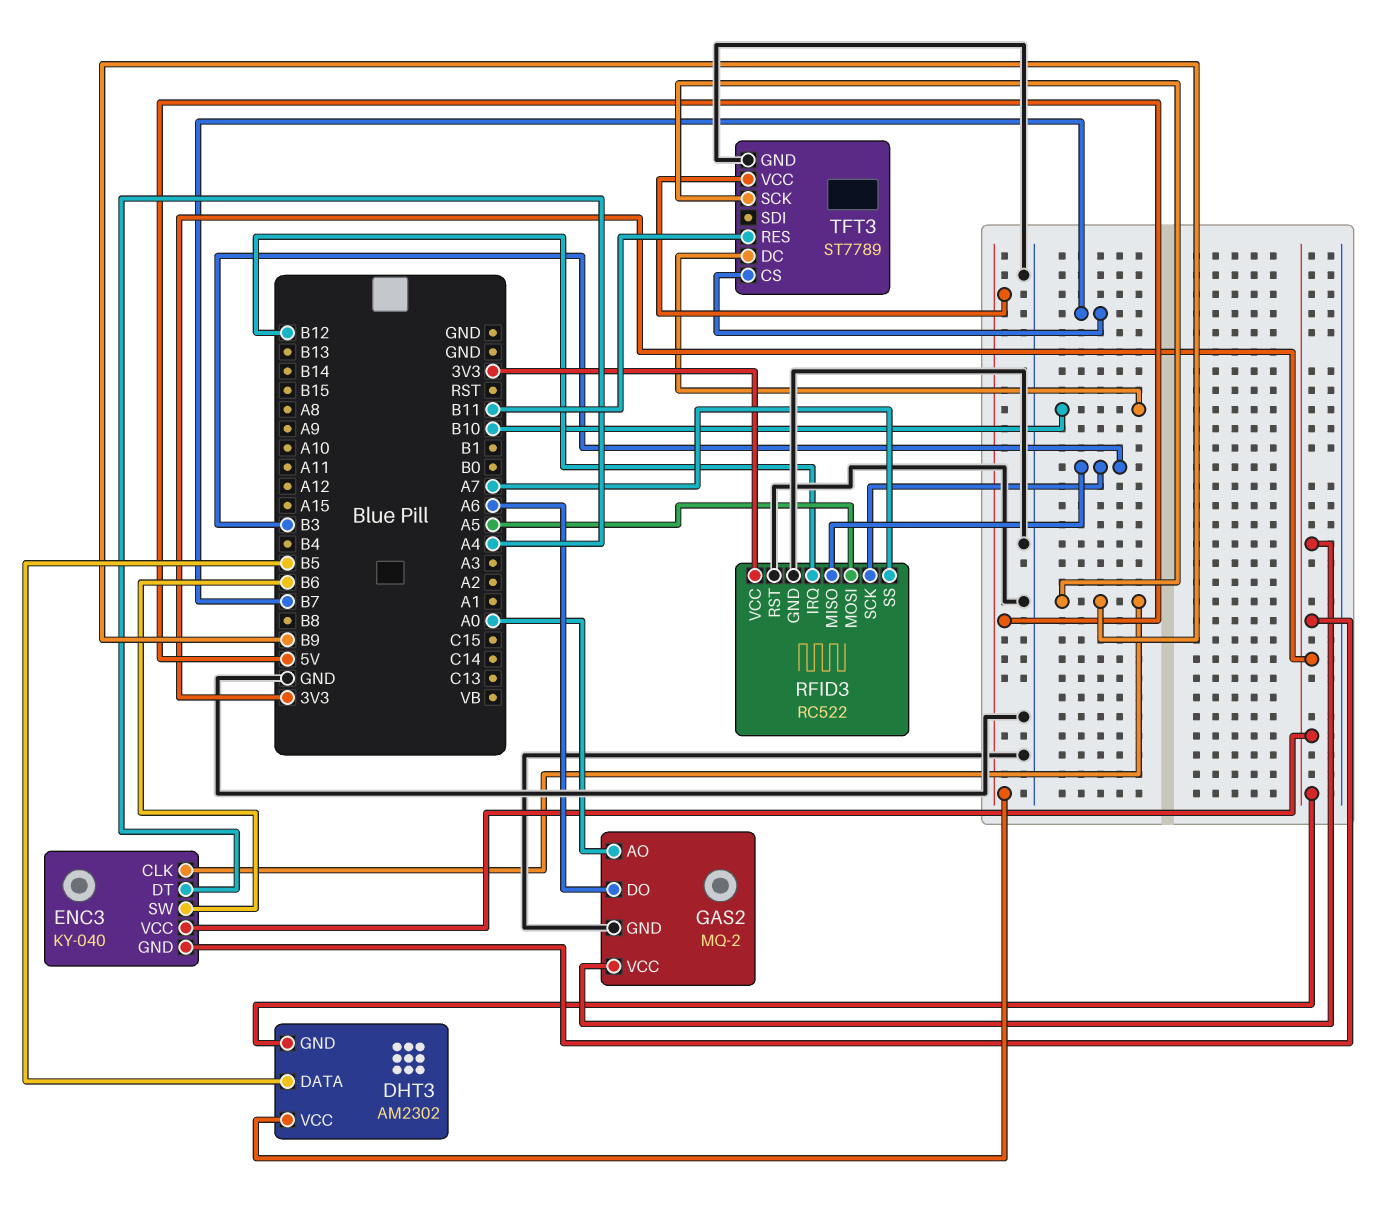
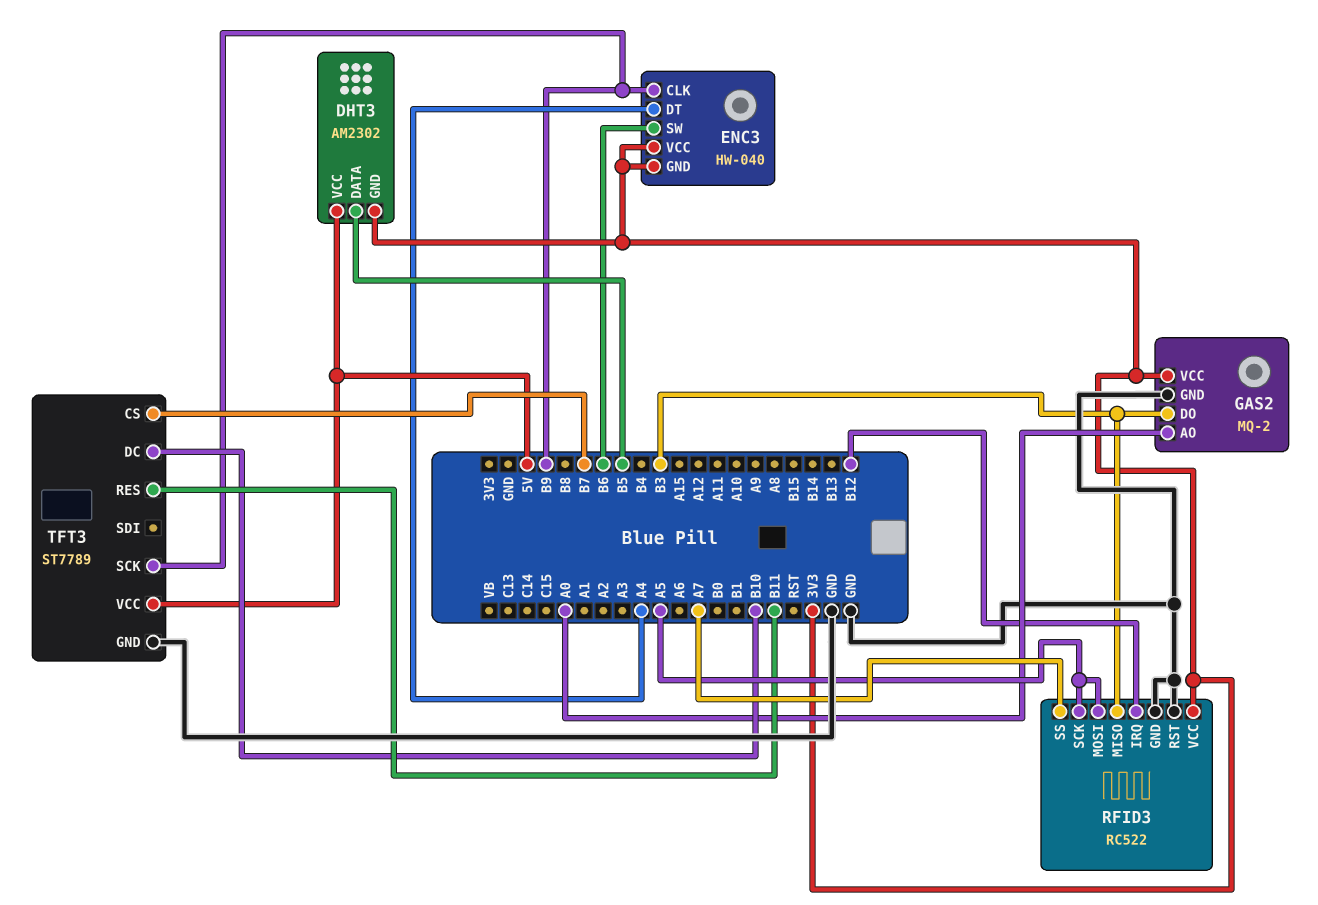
ENC3: KY-040 -> HW-040
GAS2 pin DO: A6 -> B3
RFID3 pin SCK: B3 -> A5

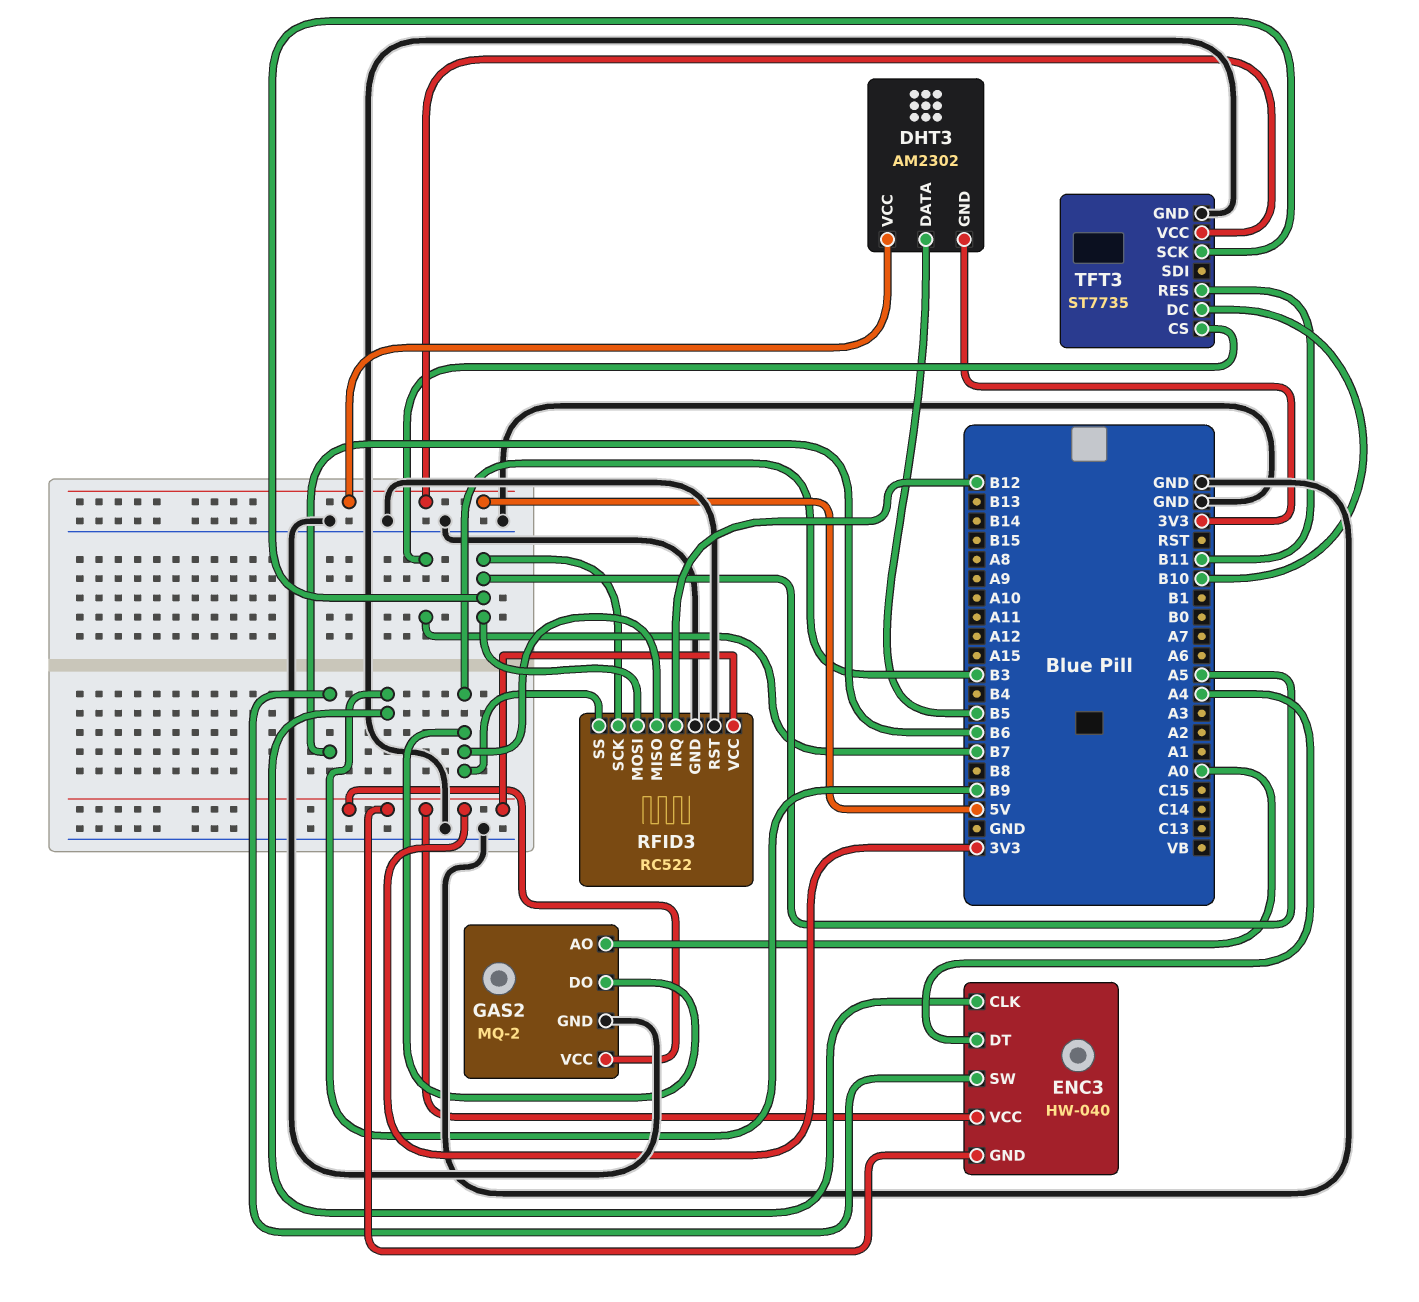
RFID3 pin SS: A7 -> B3
TFT3: ST7789 -> ST7735
TFT3 pin SCK: B9 -> A5

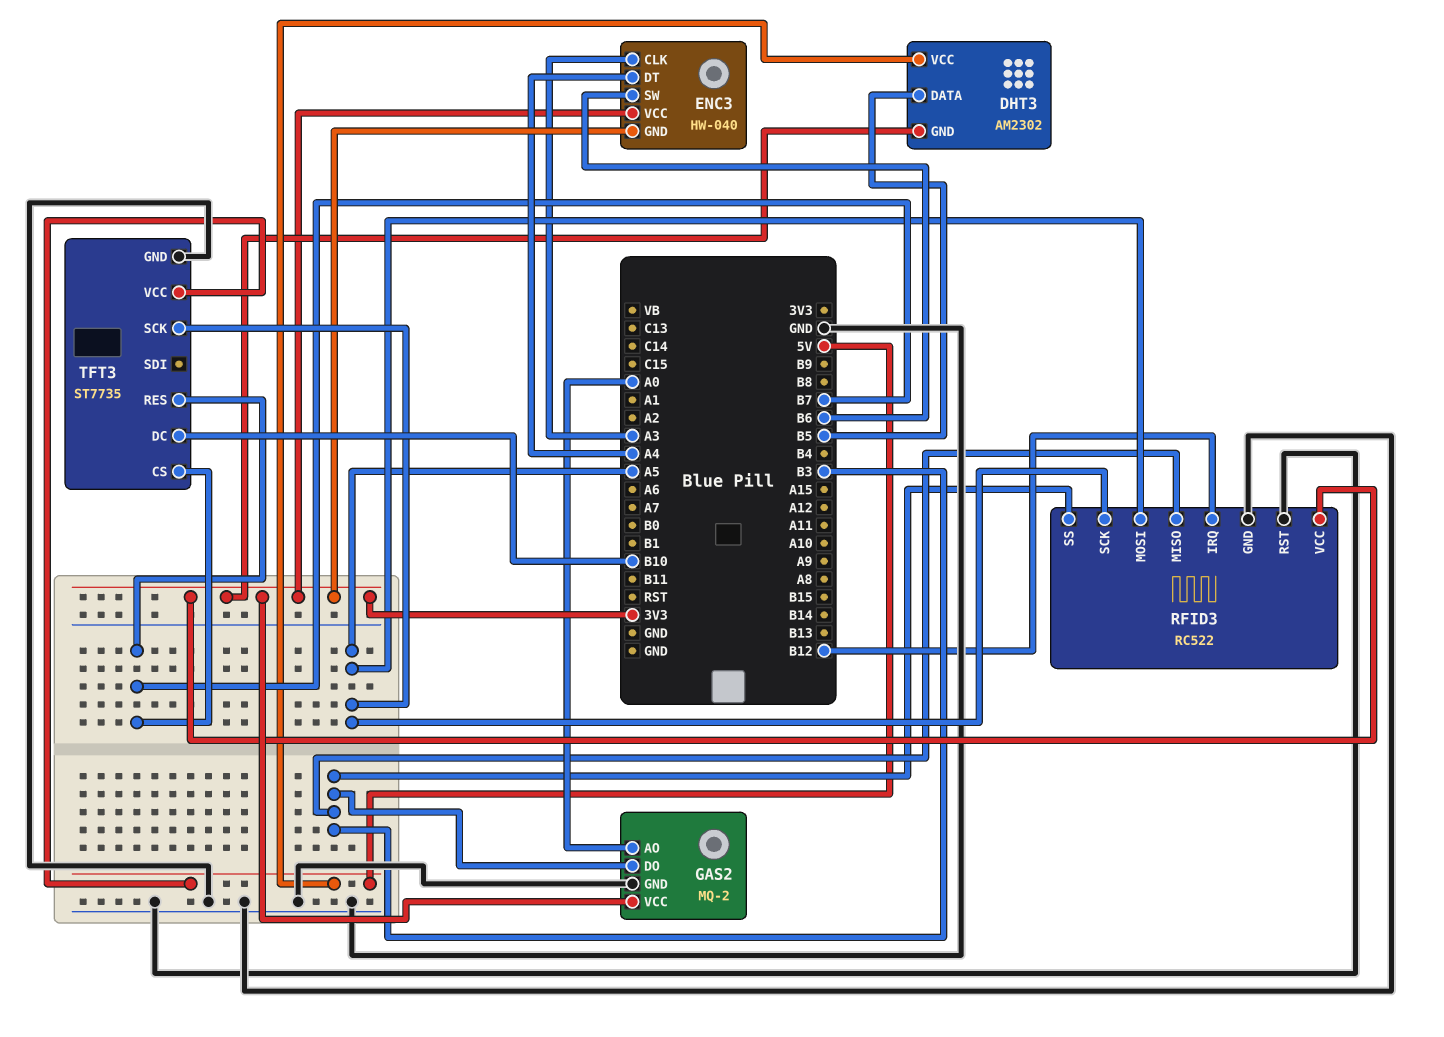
ENC3 pin CLK: B9 -> A3
TFT3 pin RES: B11 -> B7

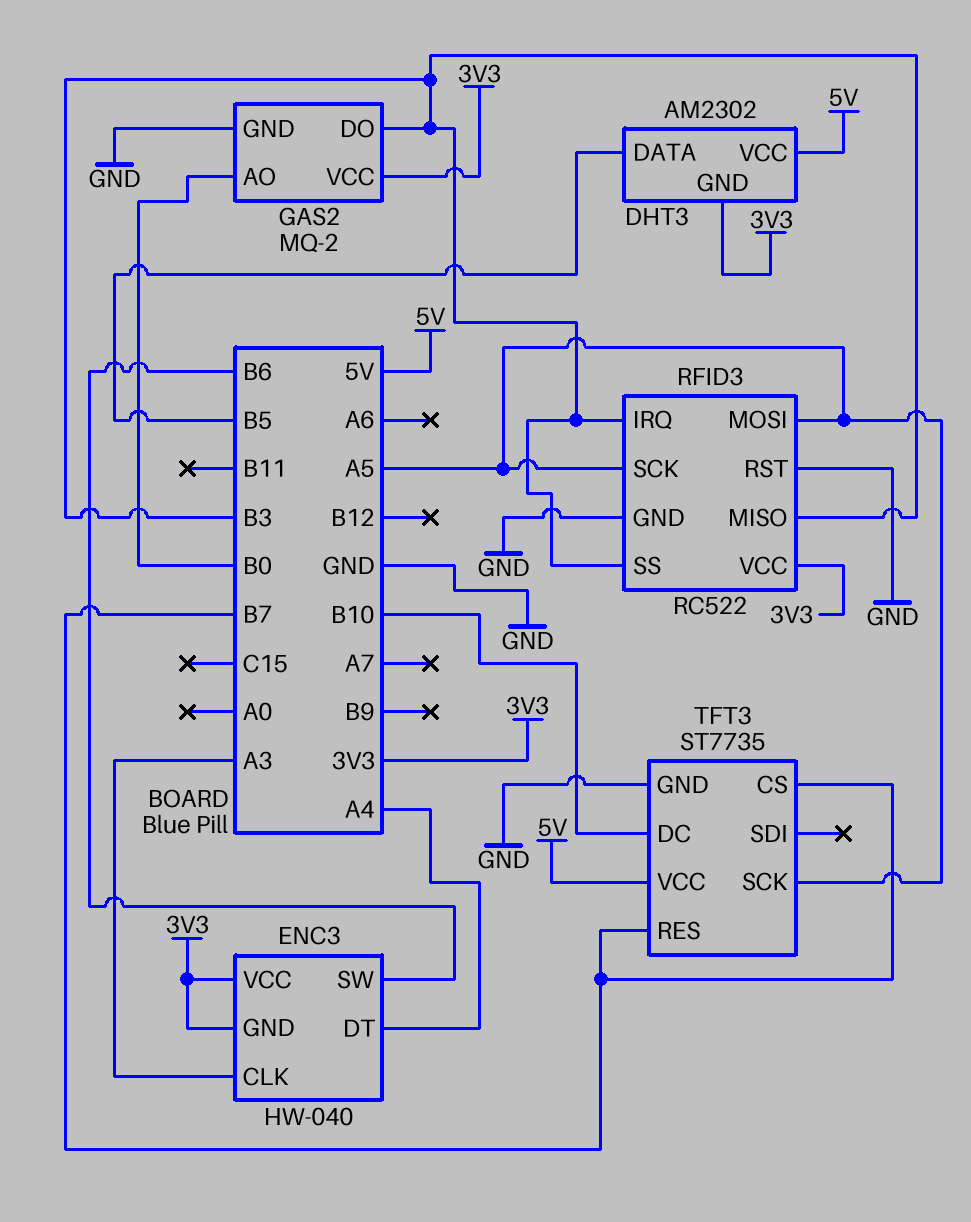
GAS2 pin AO: A0 -> B0
RFID3 pin IRQ: B12 -> B3

